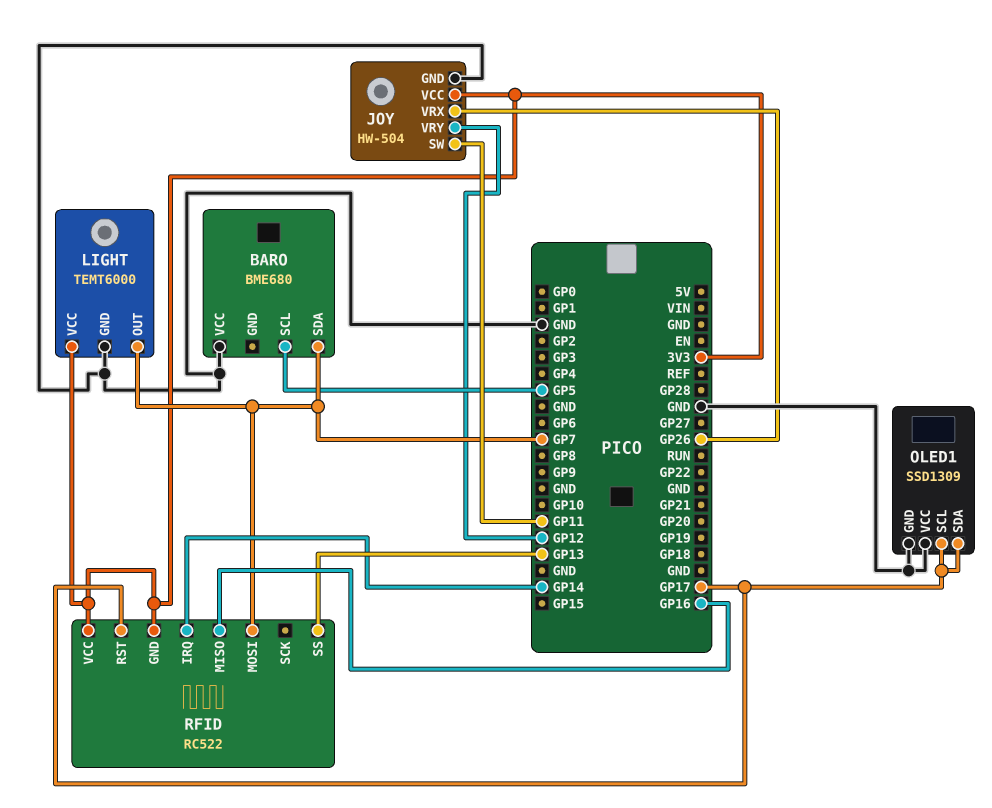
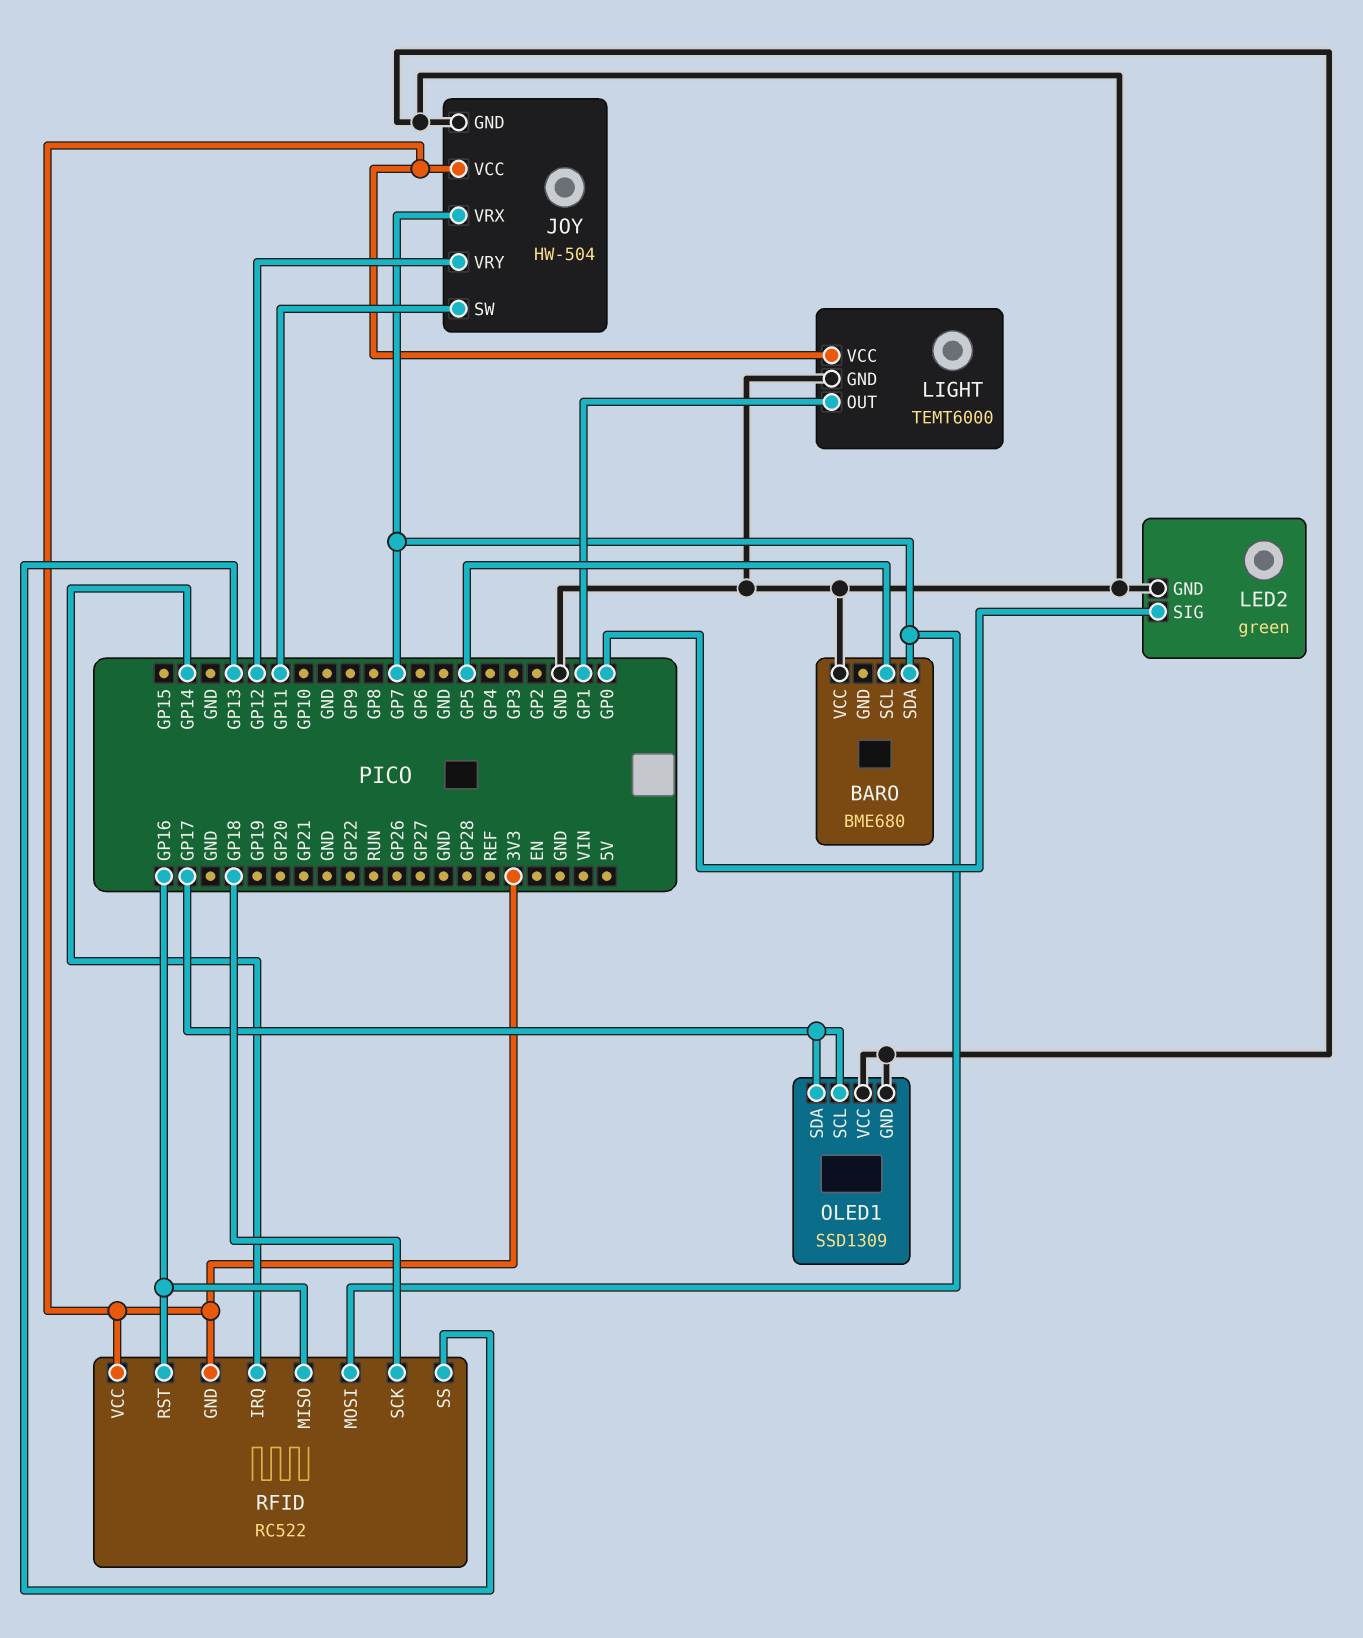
JOY pin VRX: GP26 -> GP7
LED2: none -> green
LED2 pin GND: none -> GND
LED2 pin SIG: none -> GP0
LIGHT pin OUT: GP7 -> GP1
RFID pin RST: GP17 -> GP16
RFID pin SCK: none -> GP18

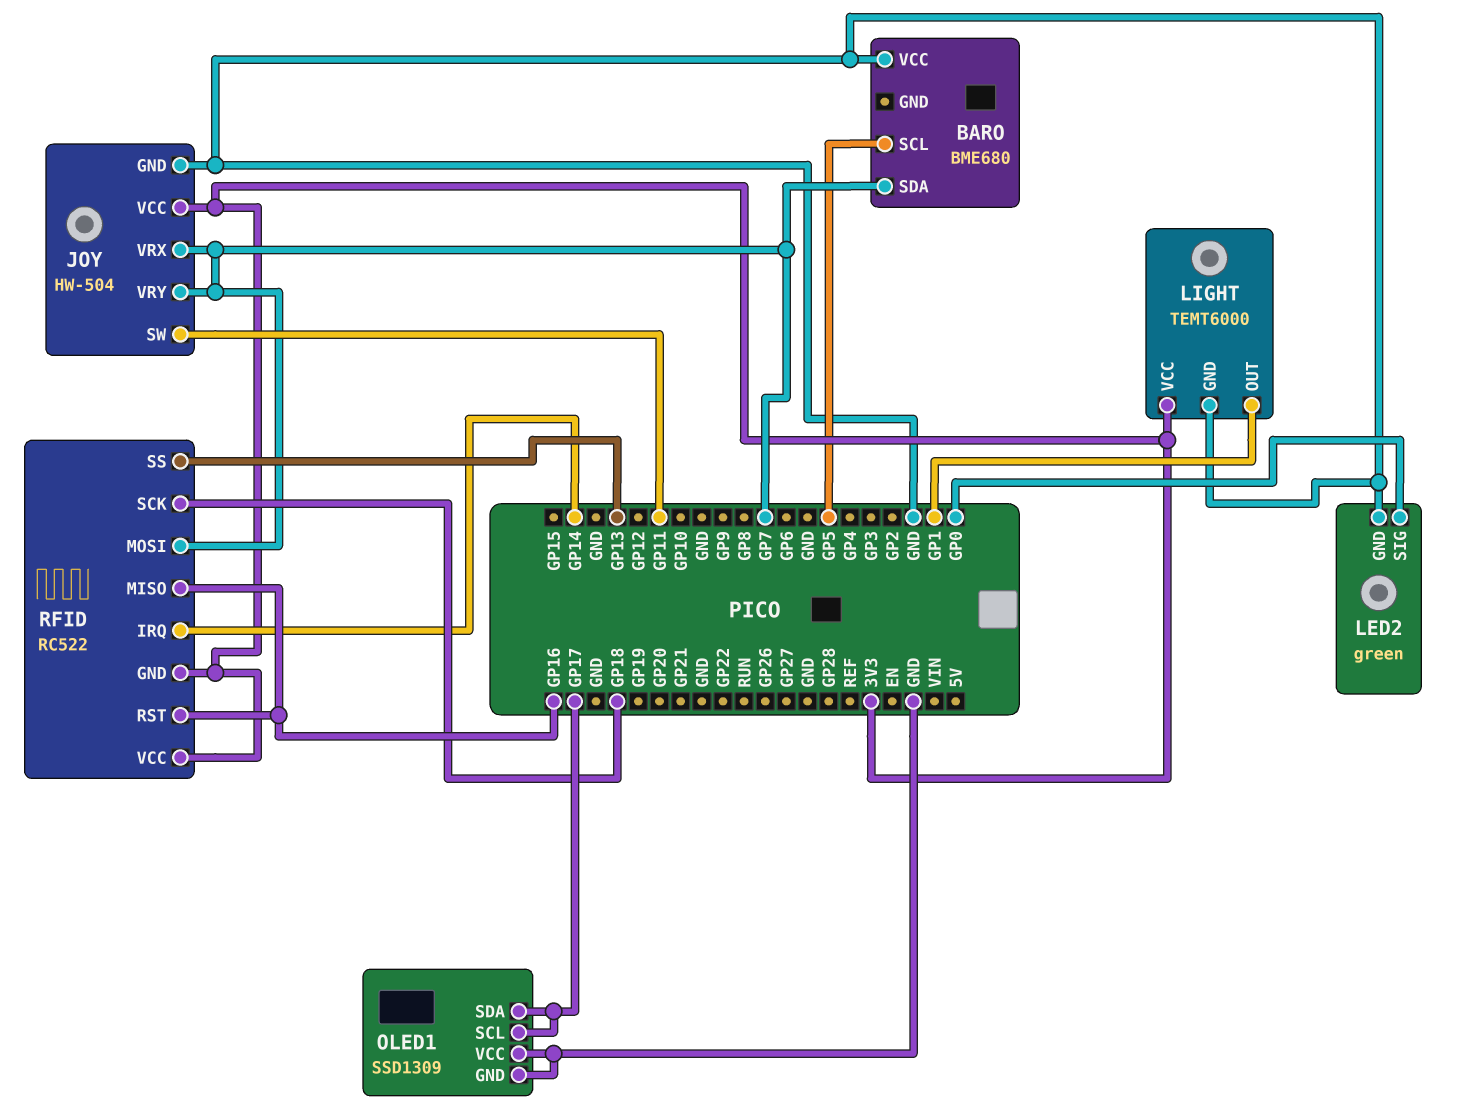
JOY pin VRY: GP12 -> GP7

